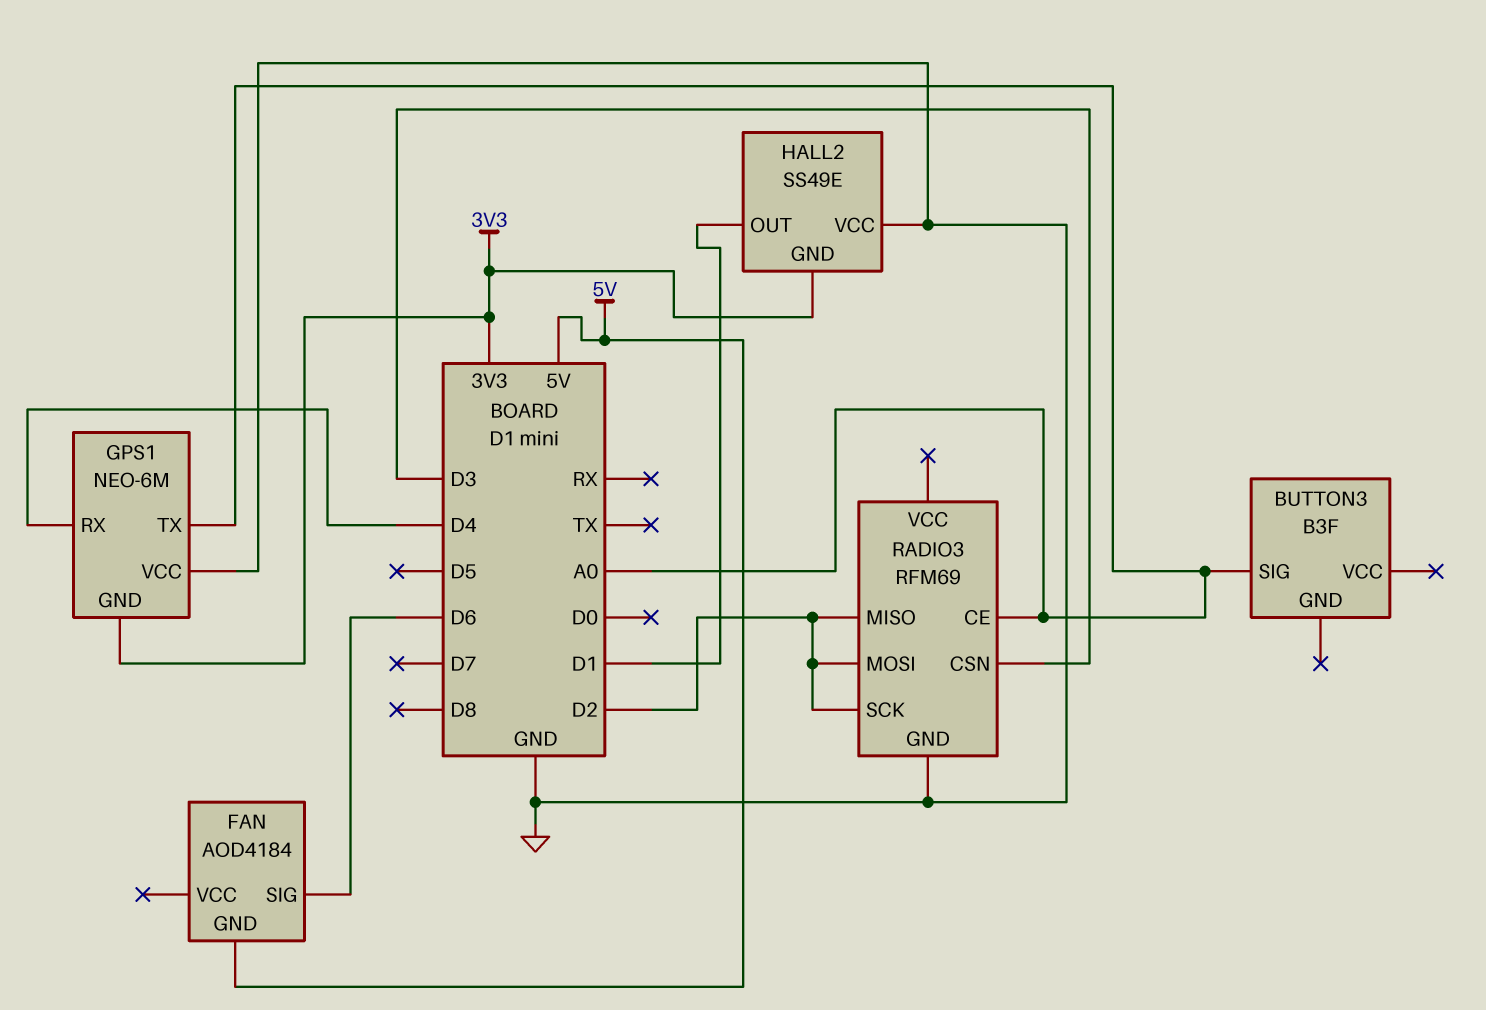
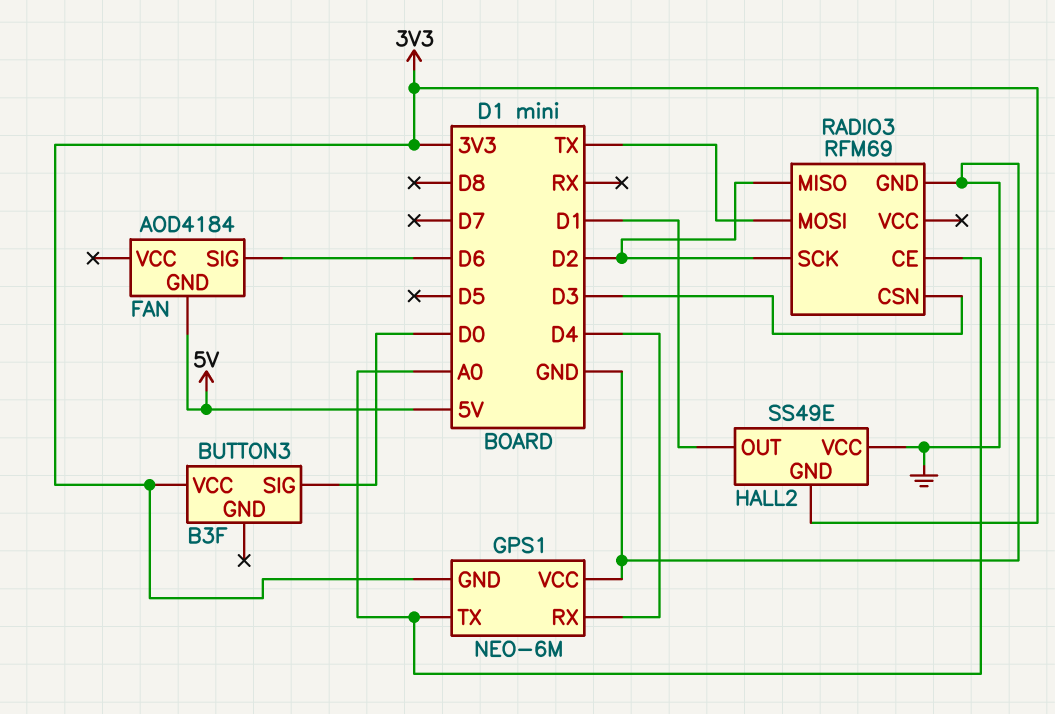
BUTTON3 pin SIG: A0 -> D0
BUTTON3 pin VCC: none -> 3V3
RADIO3 pin MOSI: D2 -> TX

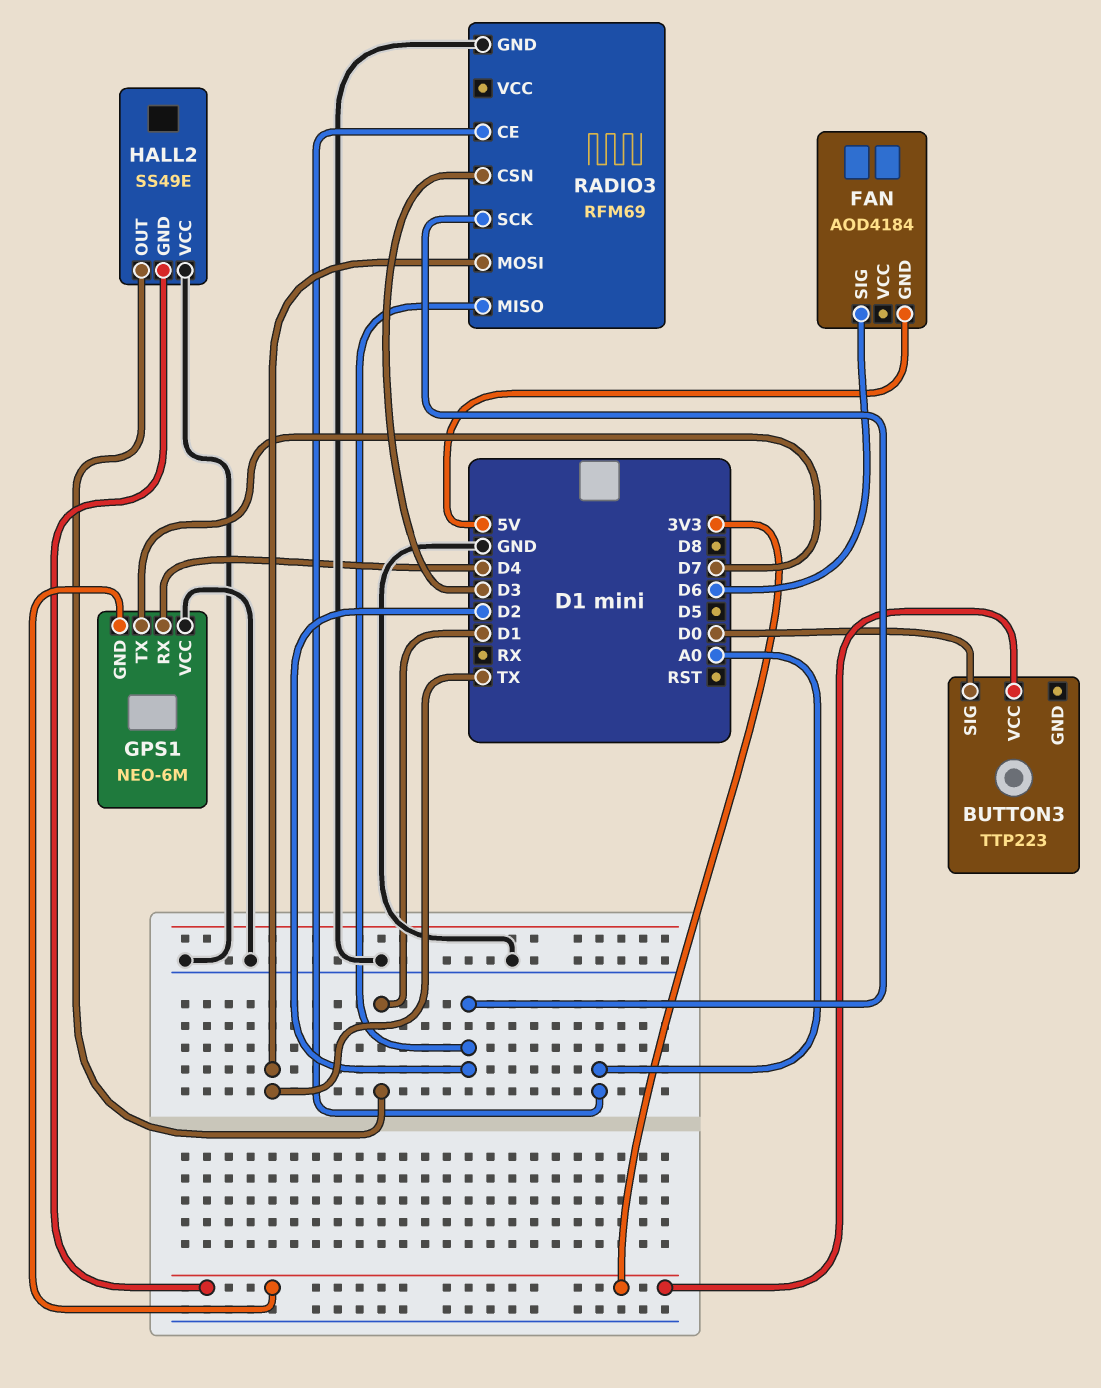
BUTTON3: B3F -> TTP223
GPS1 pin TX: A0 -> D7

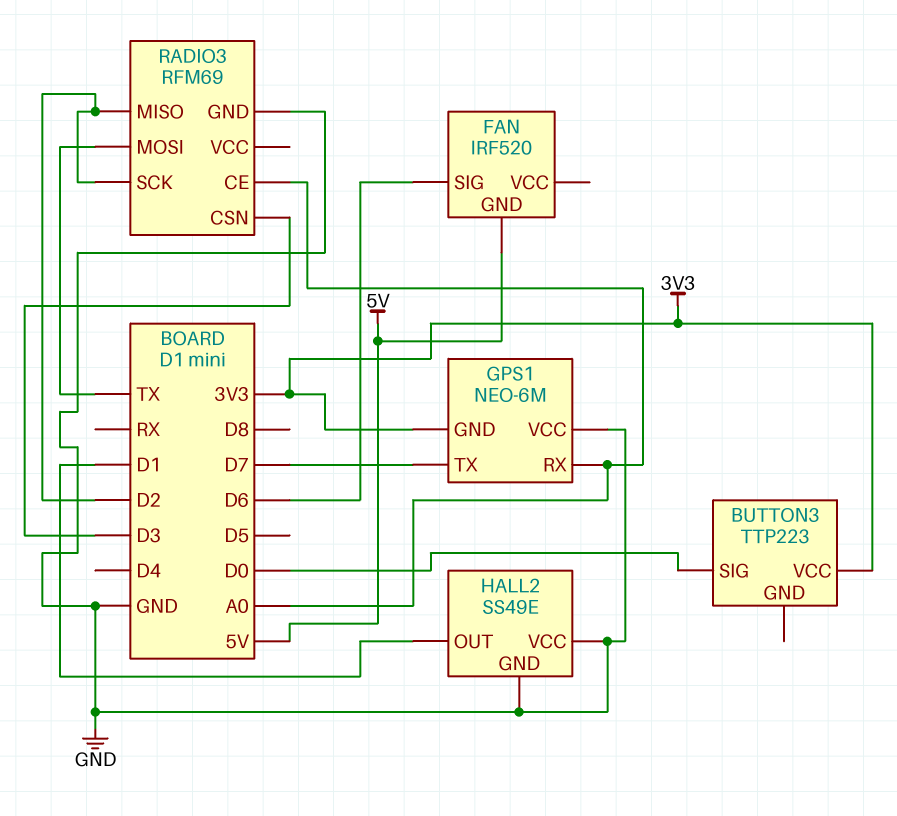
FAN: AOD4184 -> IRF520
GPS1 pin RX: D4 -> A0
HALL2 pin GND: 3V3 -> GND

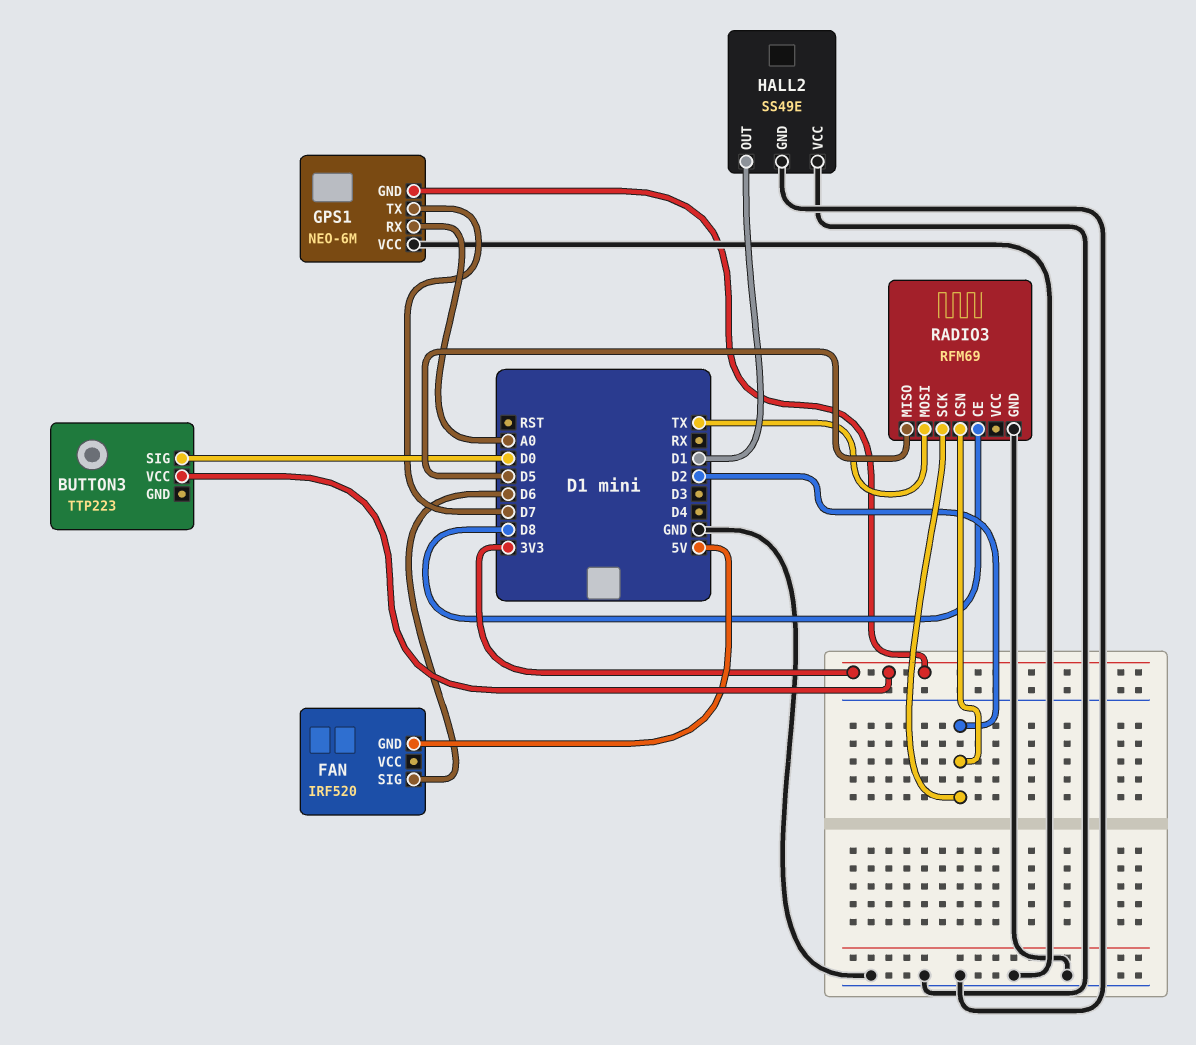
RADIO3 pin CE: A0 -> D8
RADIO3 pin CSN: D3 -> D2
RADIO3 pin MISO: D2 -> D5

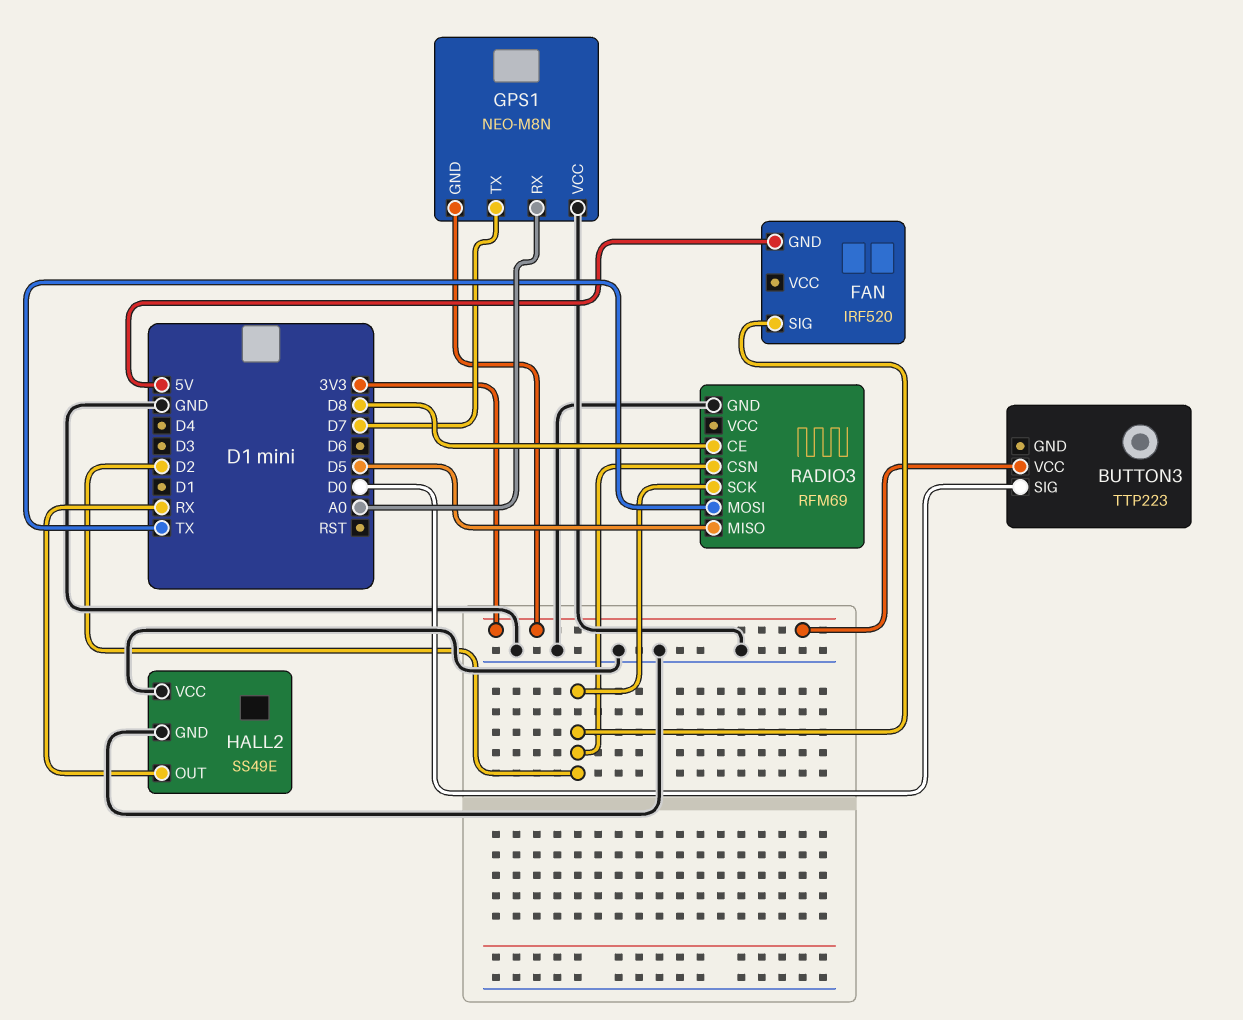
FAN pin SIG: D6 -> D2
GPS1: NEO-6M -> NEO-M8N
HALL2 pin OUT: D1 -> RX

